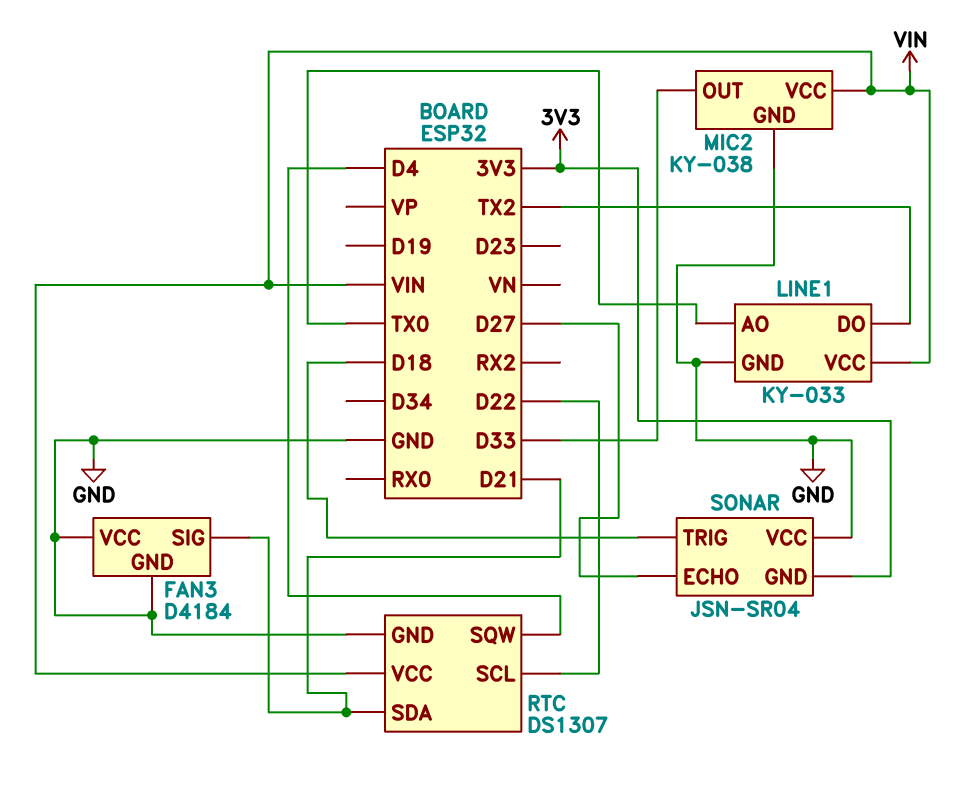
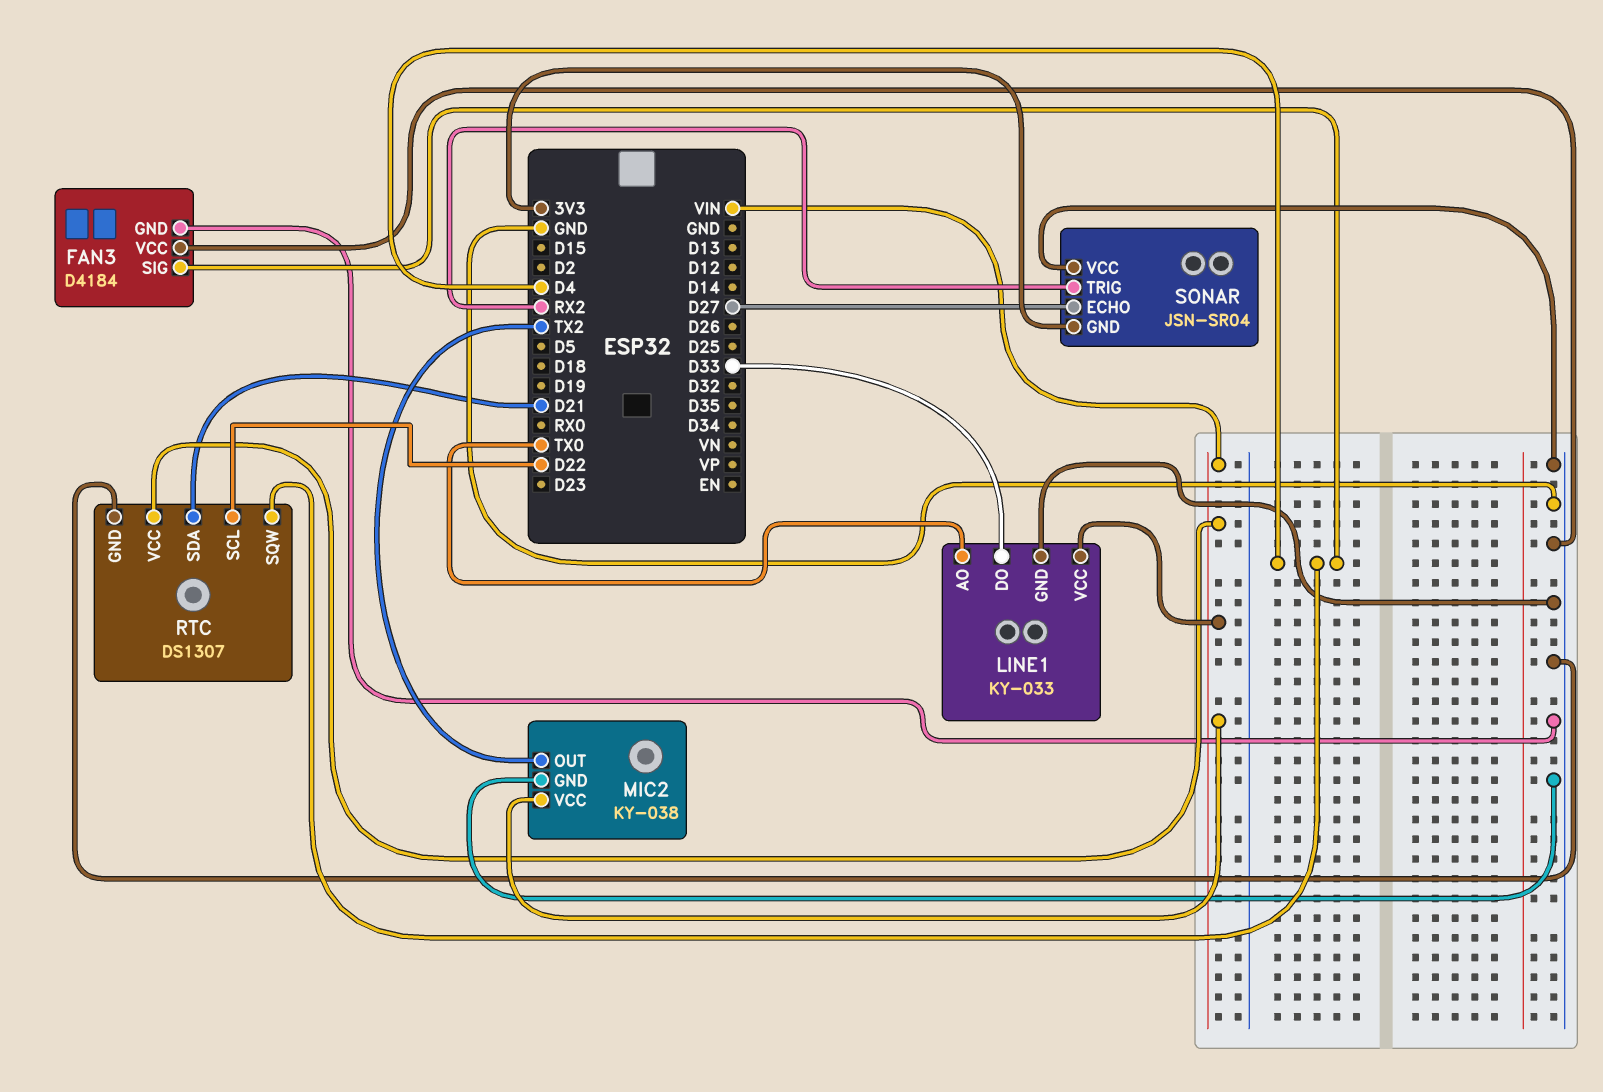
FAN3 pin SIG: D21 -> D4
LINE1 pin DO: TX2 -> D33
MIC2 pin OUT: D33 -> TX2
SONAR pin TRIG: D18 -> RX2

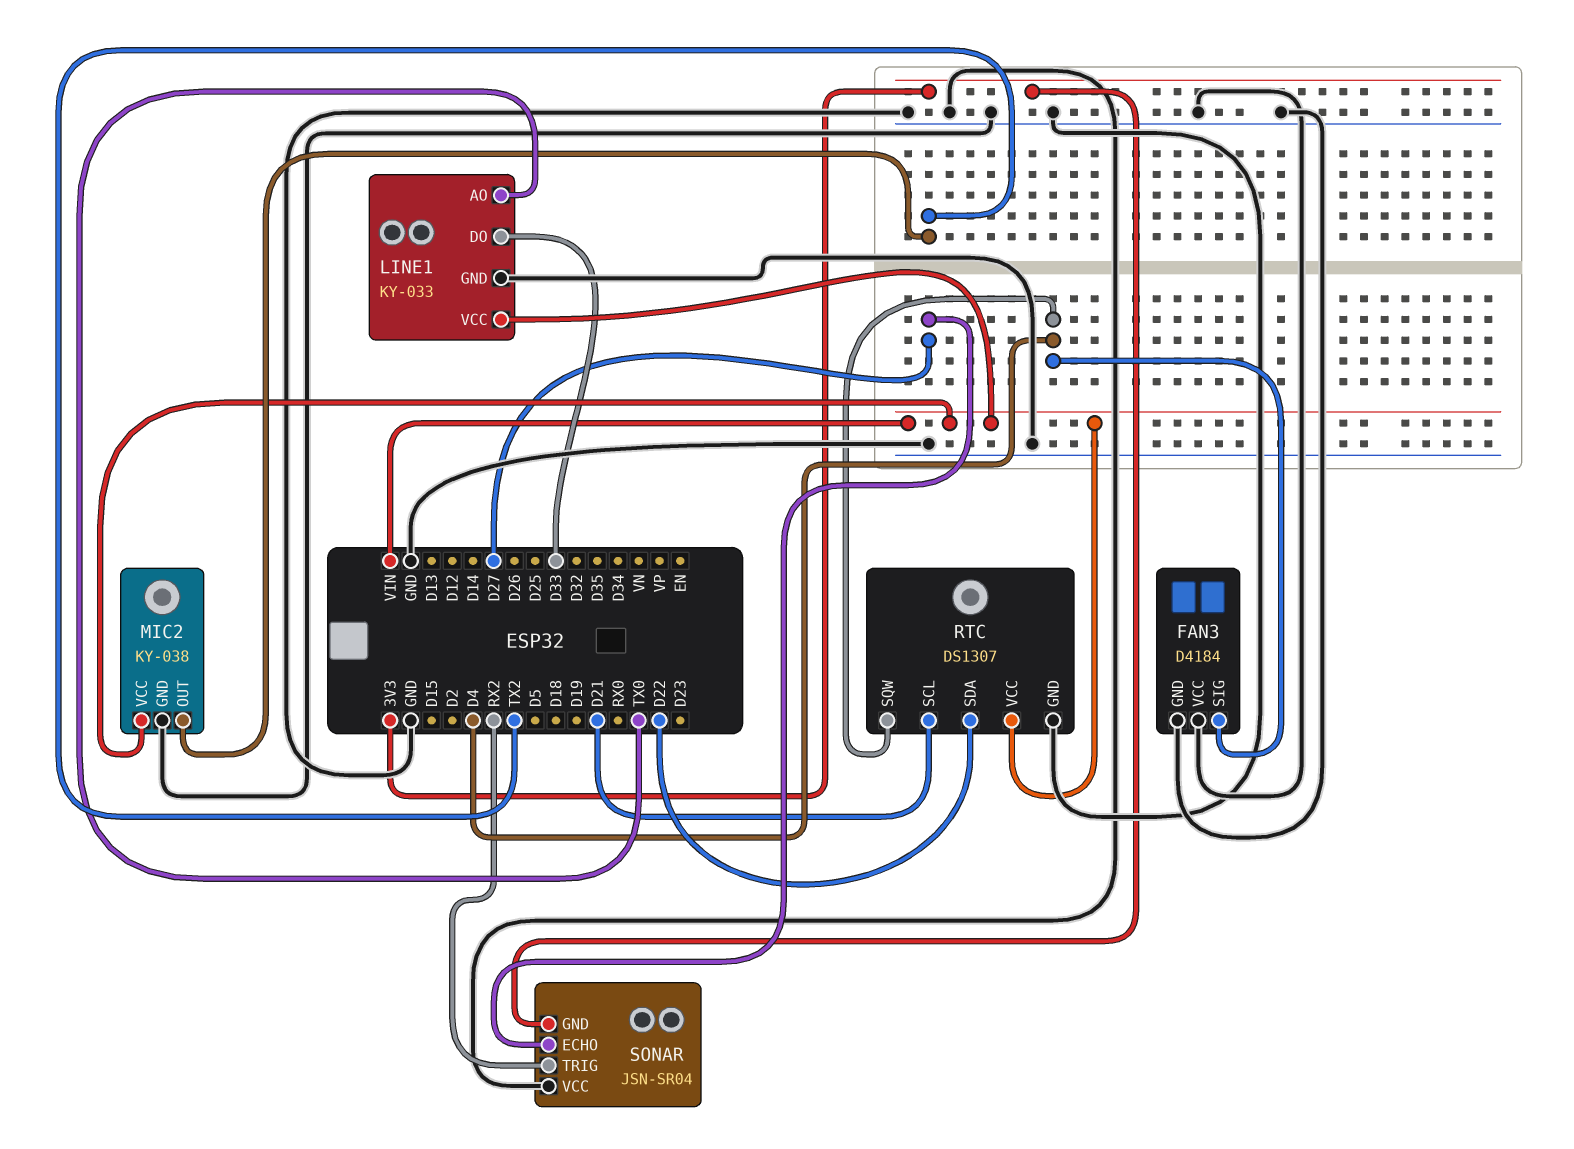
RTC pin SCL: D22 -> D21
RTC pin SDA: D21 -> D22

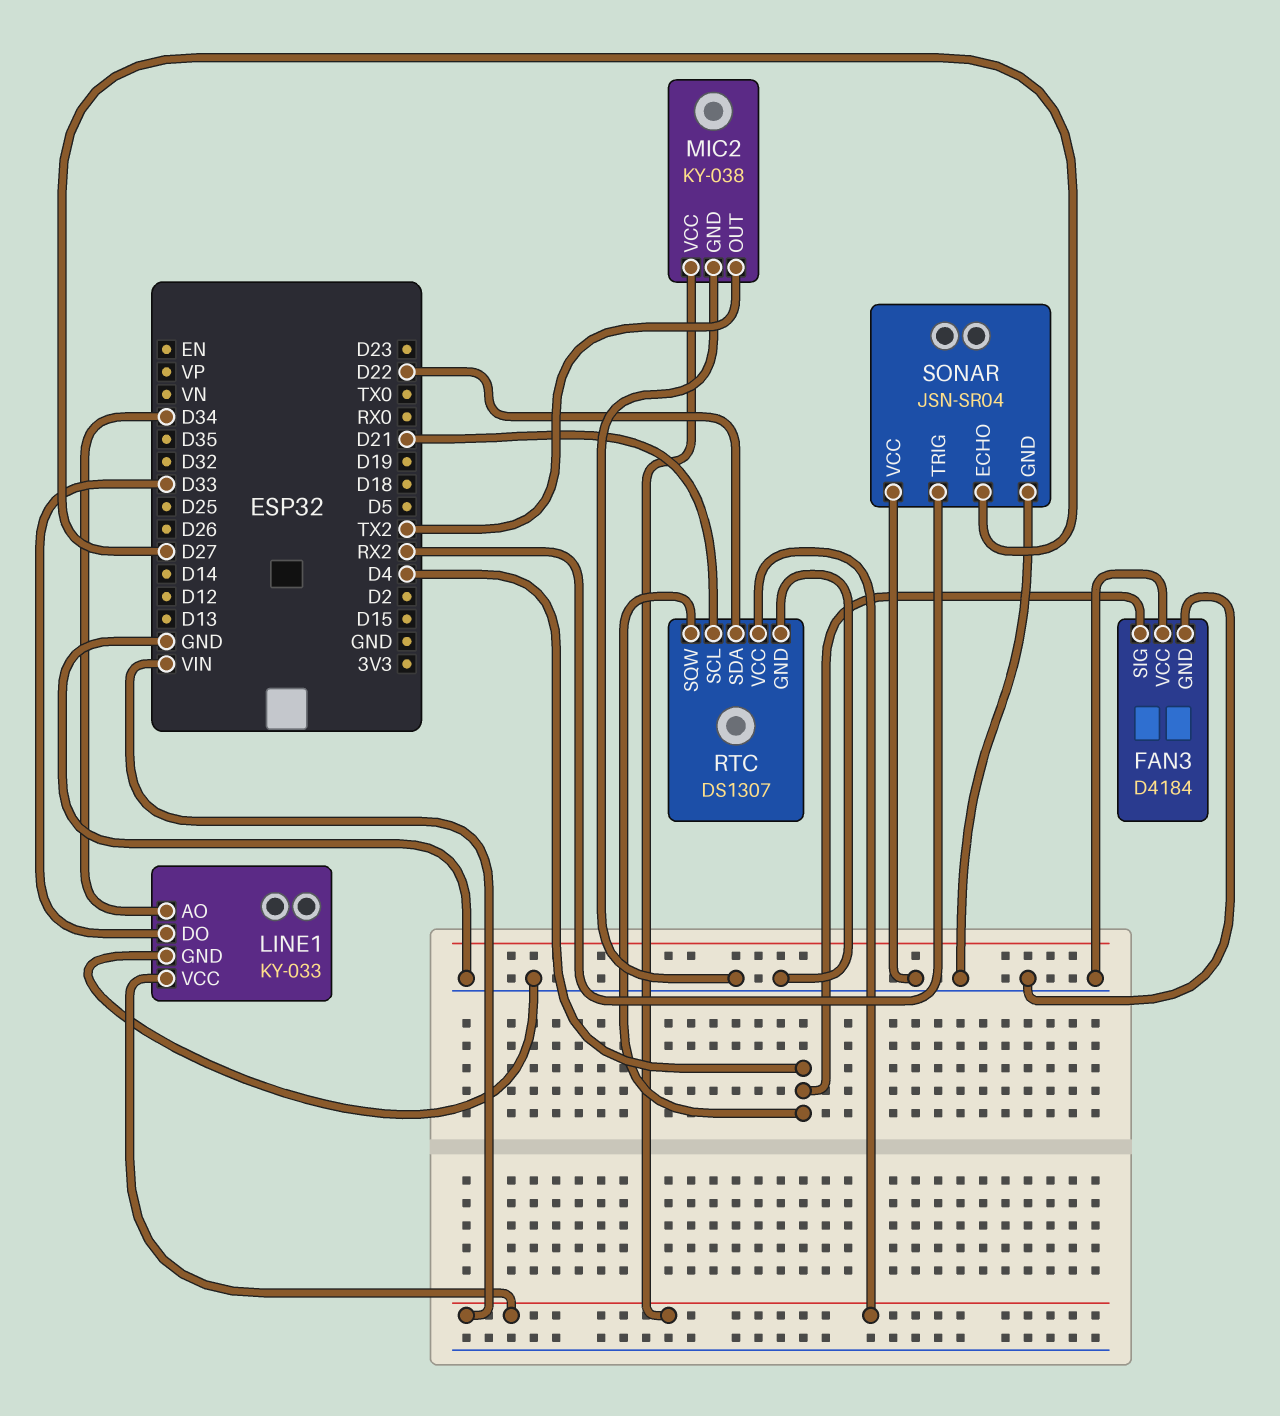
LINE1 pin AO: TX0 -> D34
SONAR pin GND: 3V3 -> GND

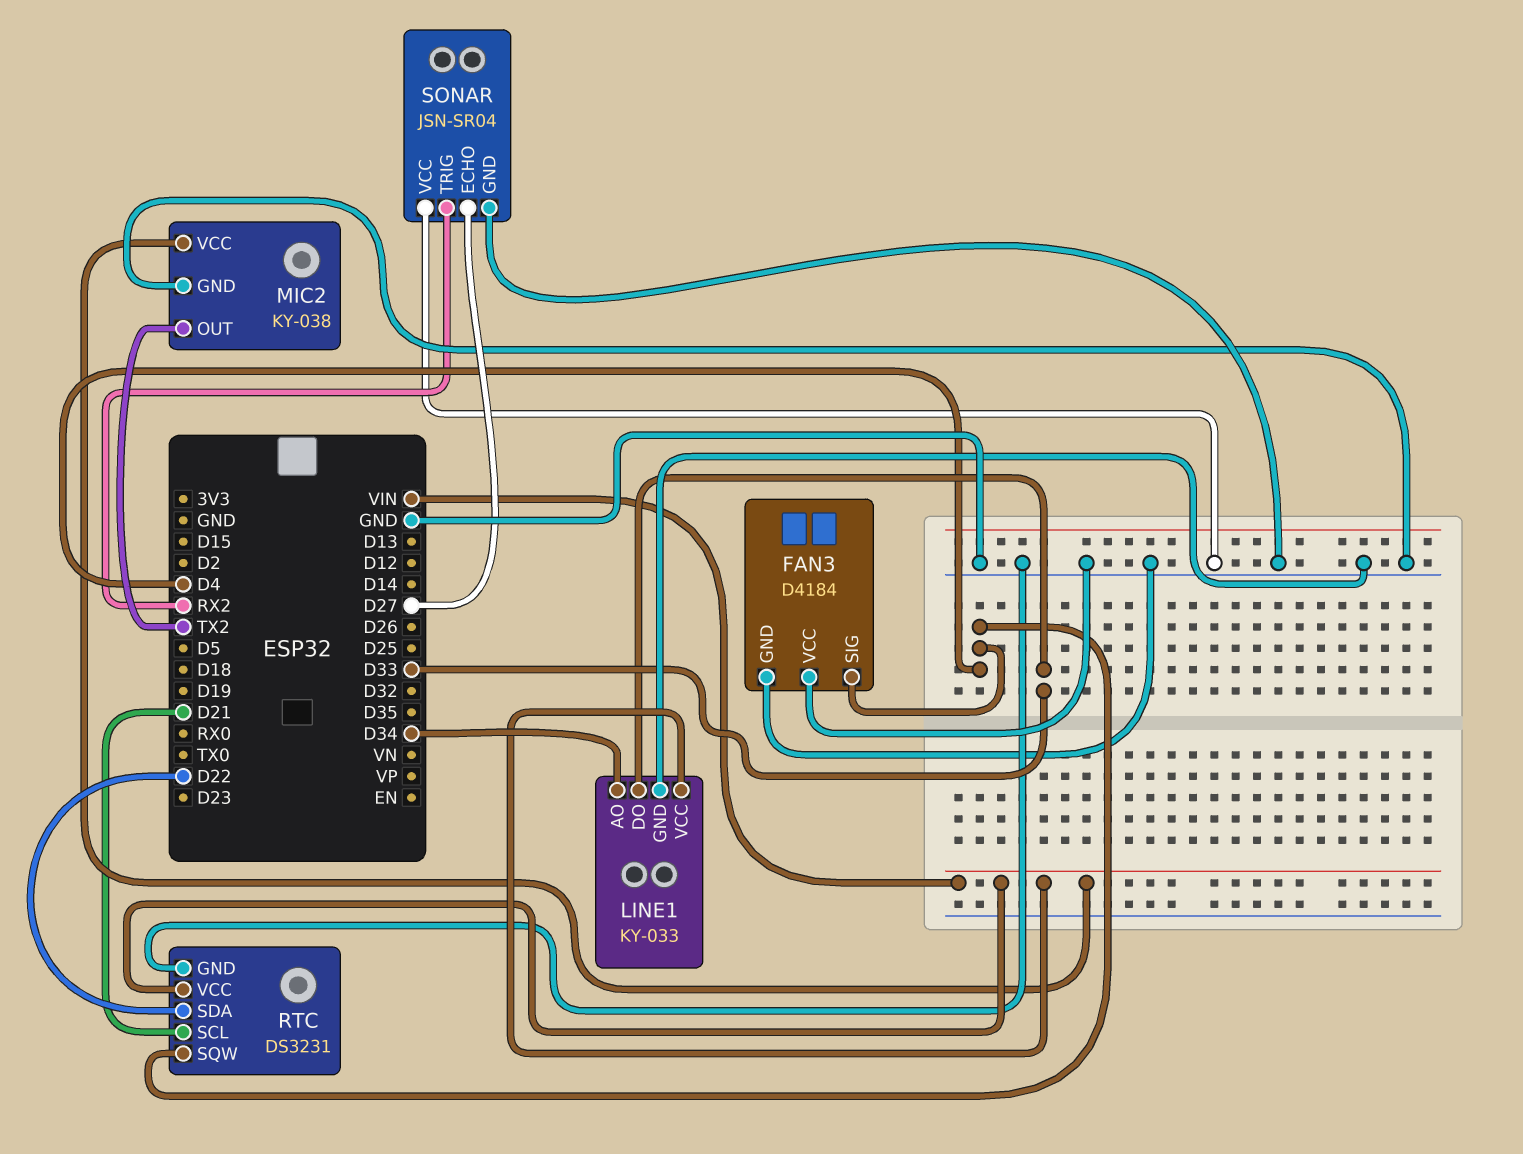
RTC: DS1307 -> DS3231

